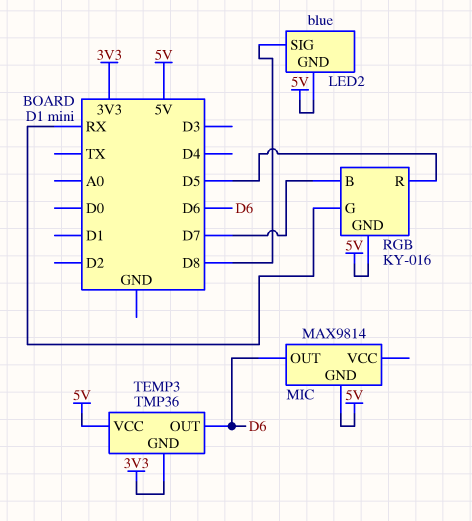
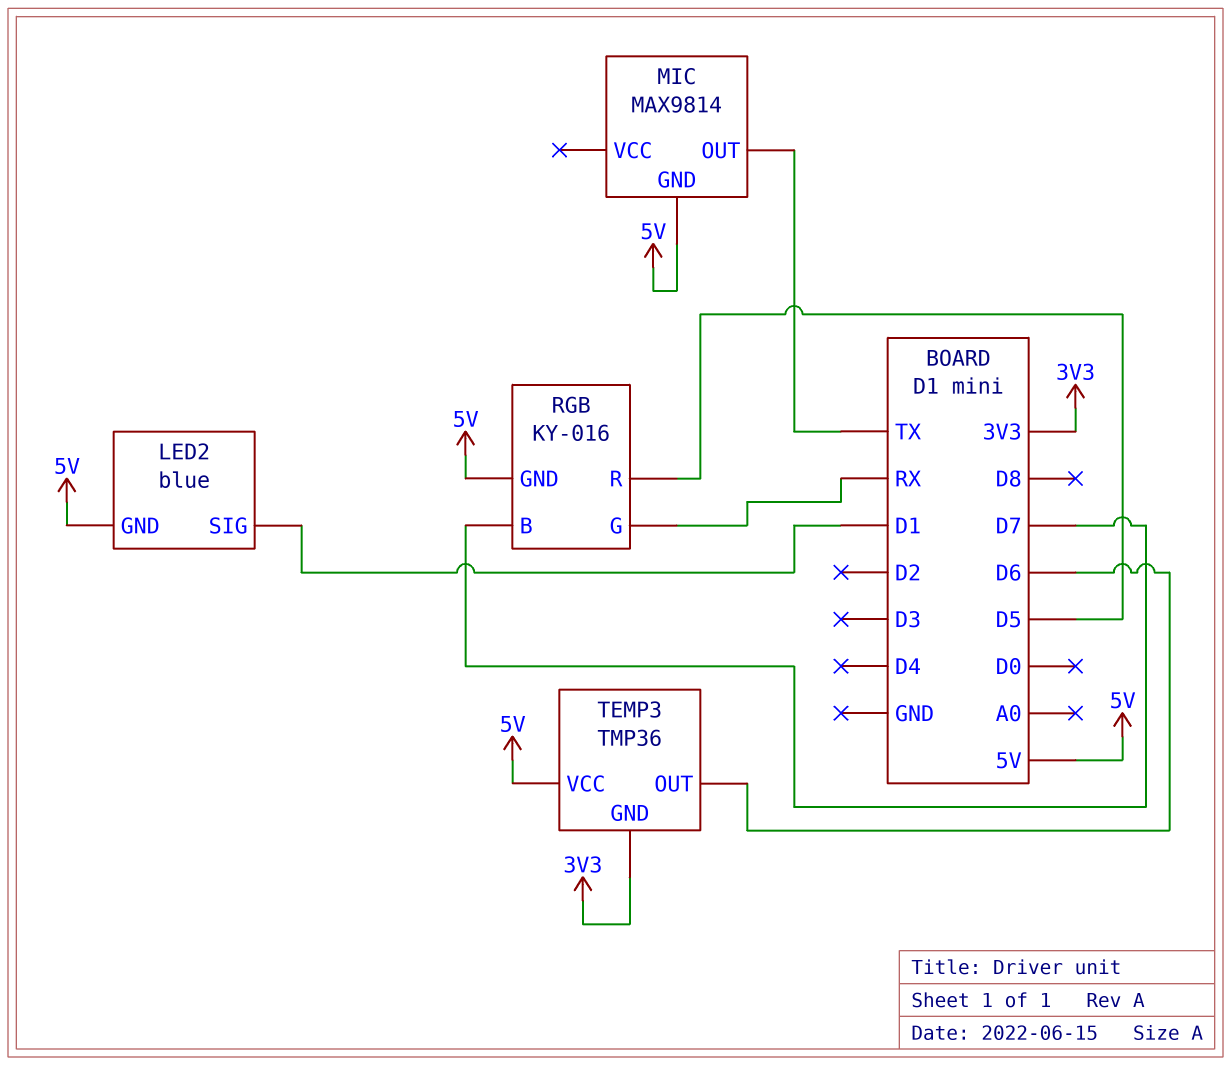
LED2 pin SIG: D8 -> D1
MIC pin OUT: D6 -> TX

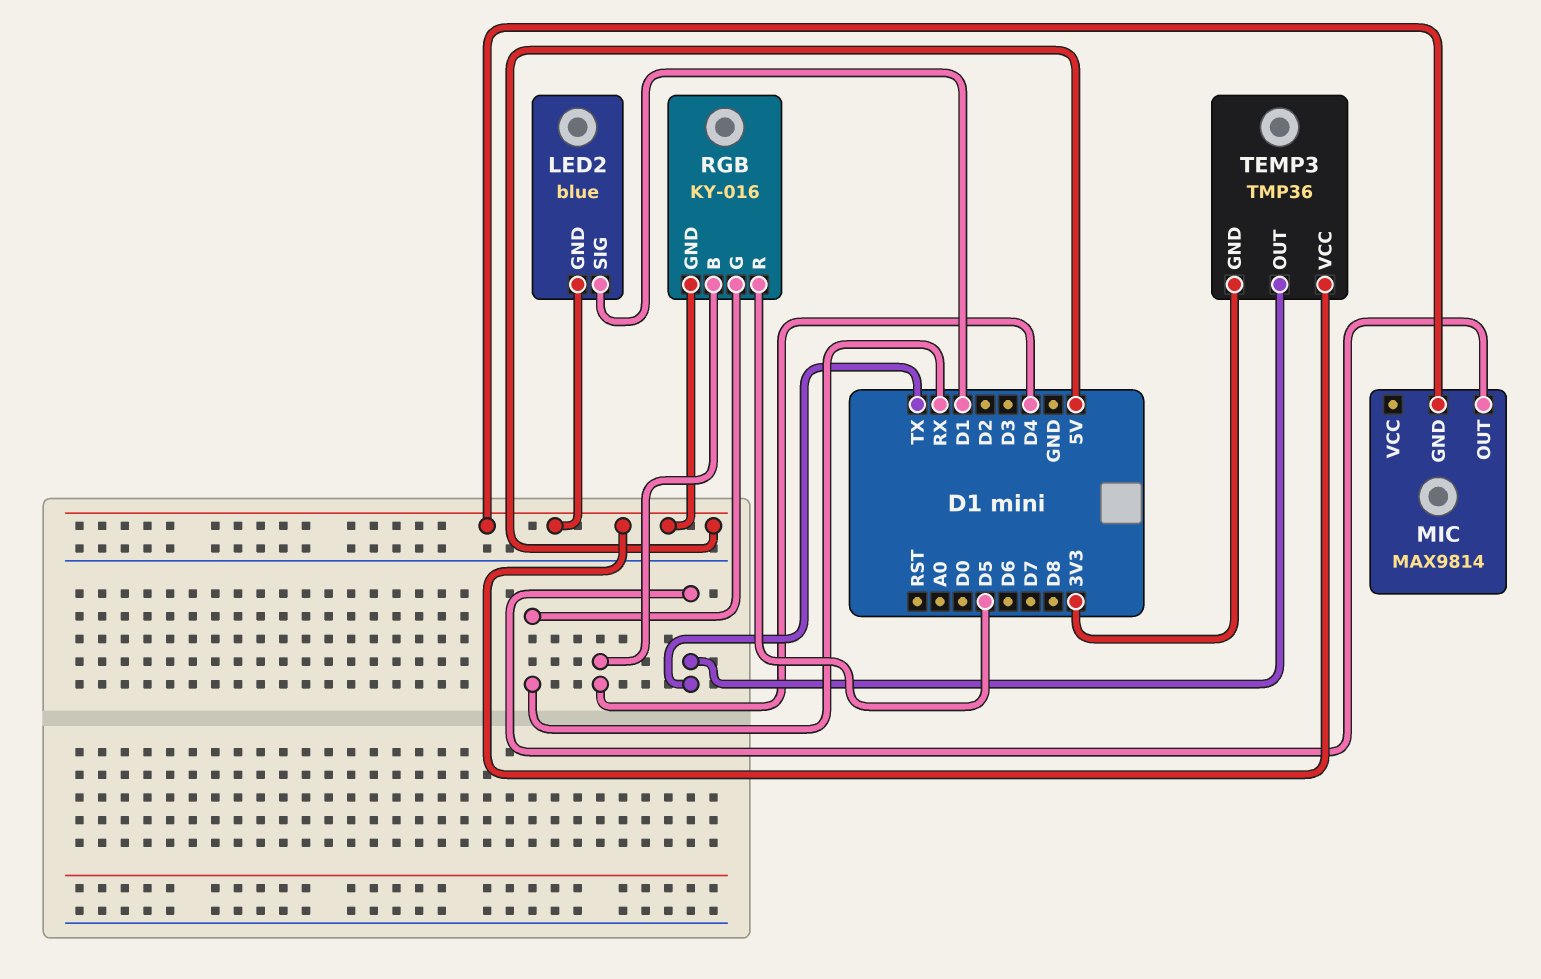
RGB pin B: D7 -> D4
TEMP3 pin OUT: D6 -> TX

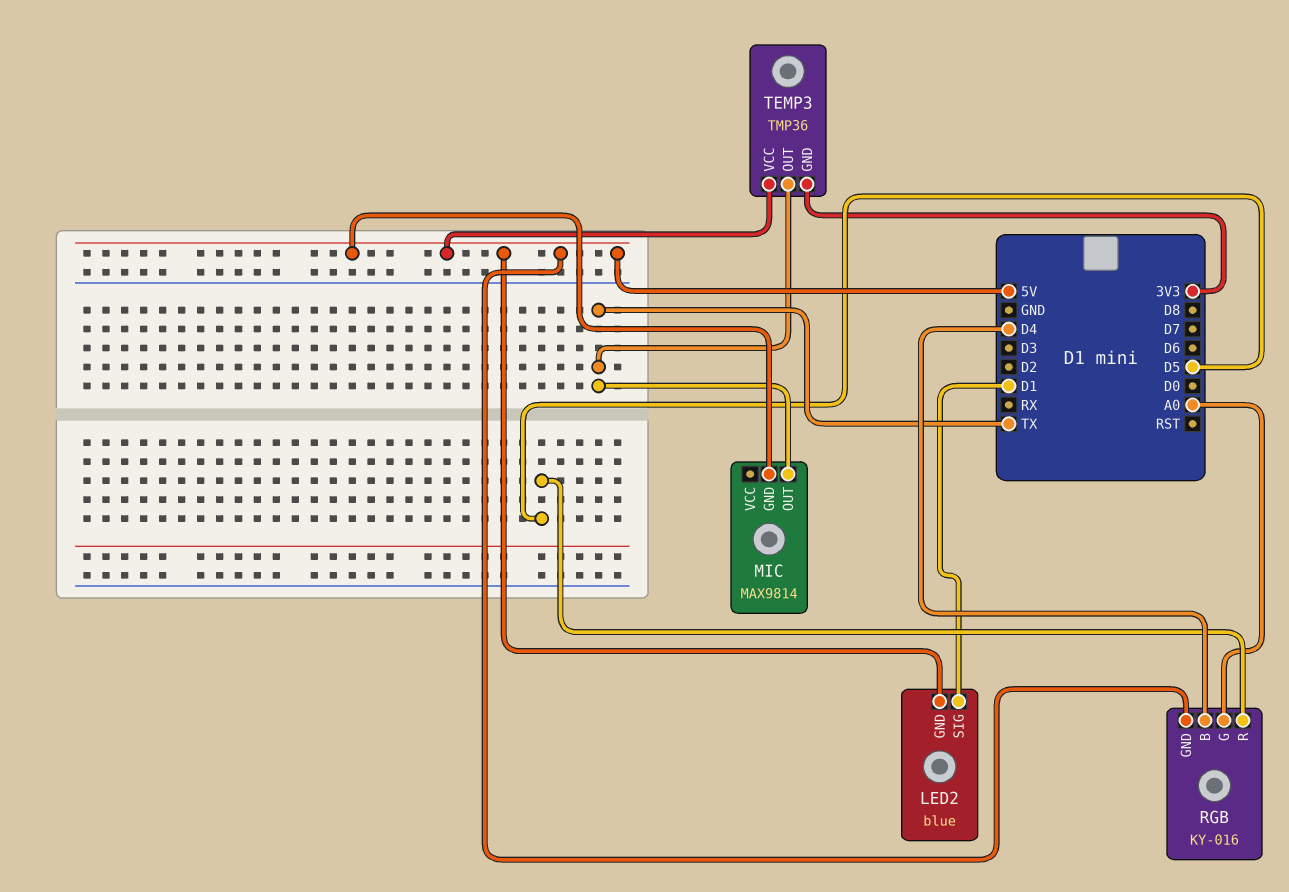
RGB pin G: RX -> A0

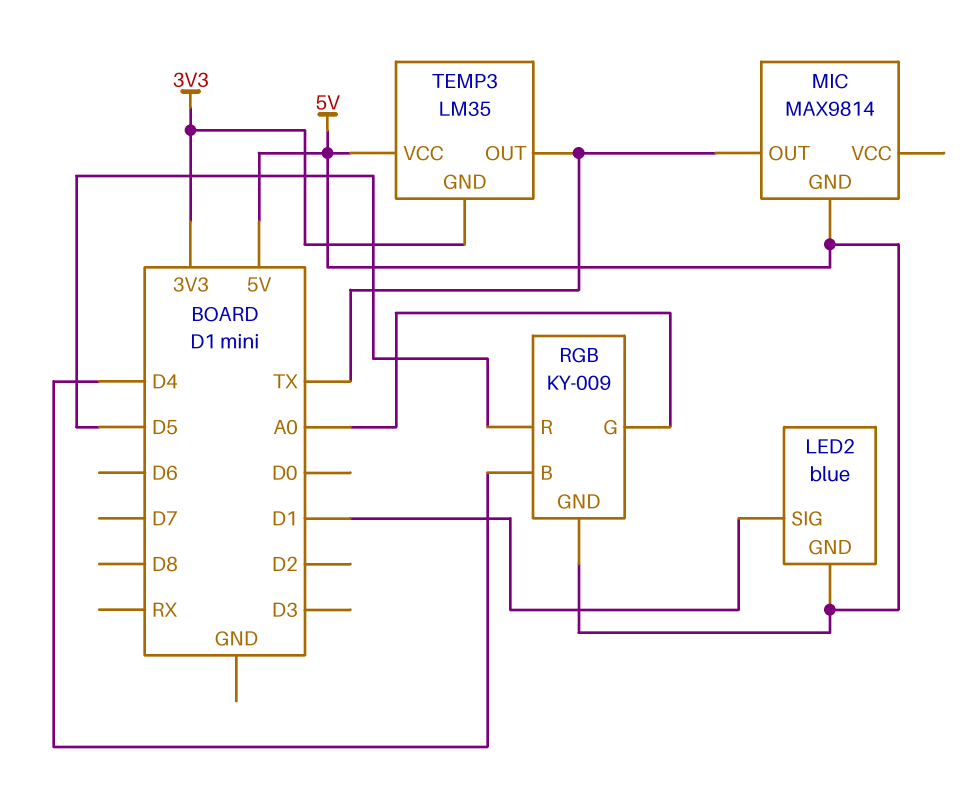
RGB: KY-016 -> KY-009
TEMP3: TMP36 -> LM35

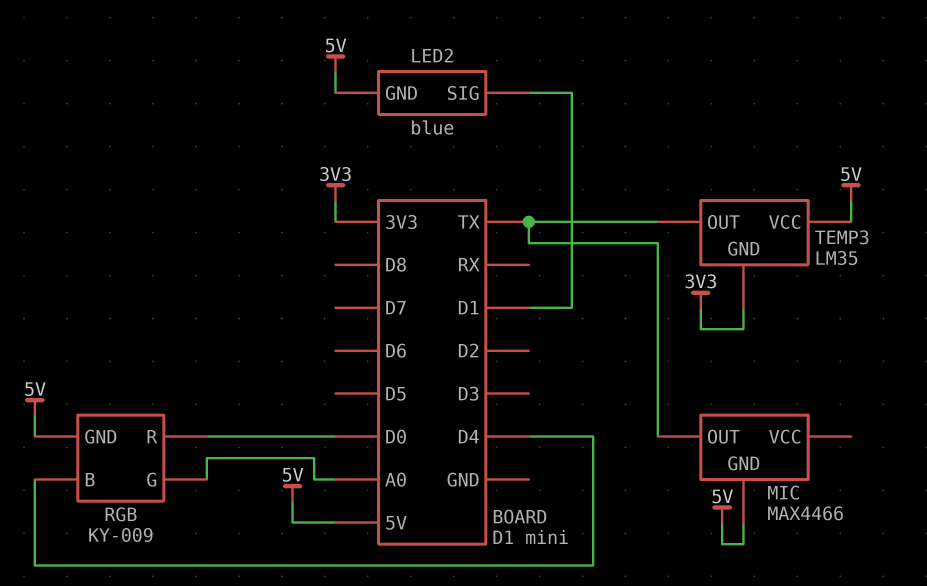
MIC: MAX9814 -> MAX4466
RGB pin R: D5 -> D0

